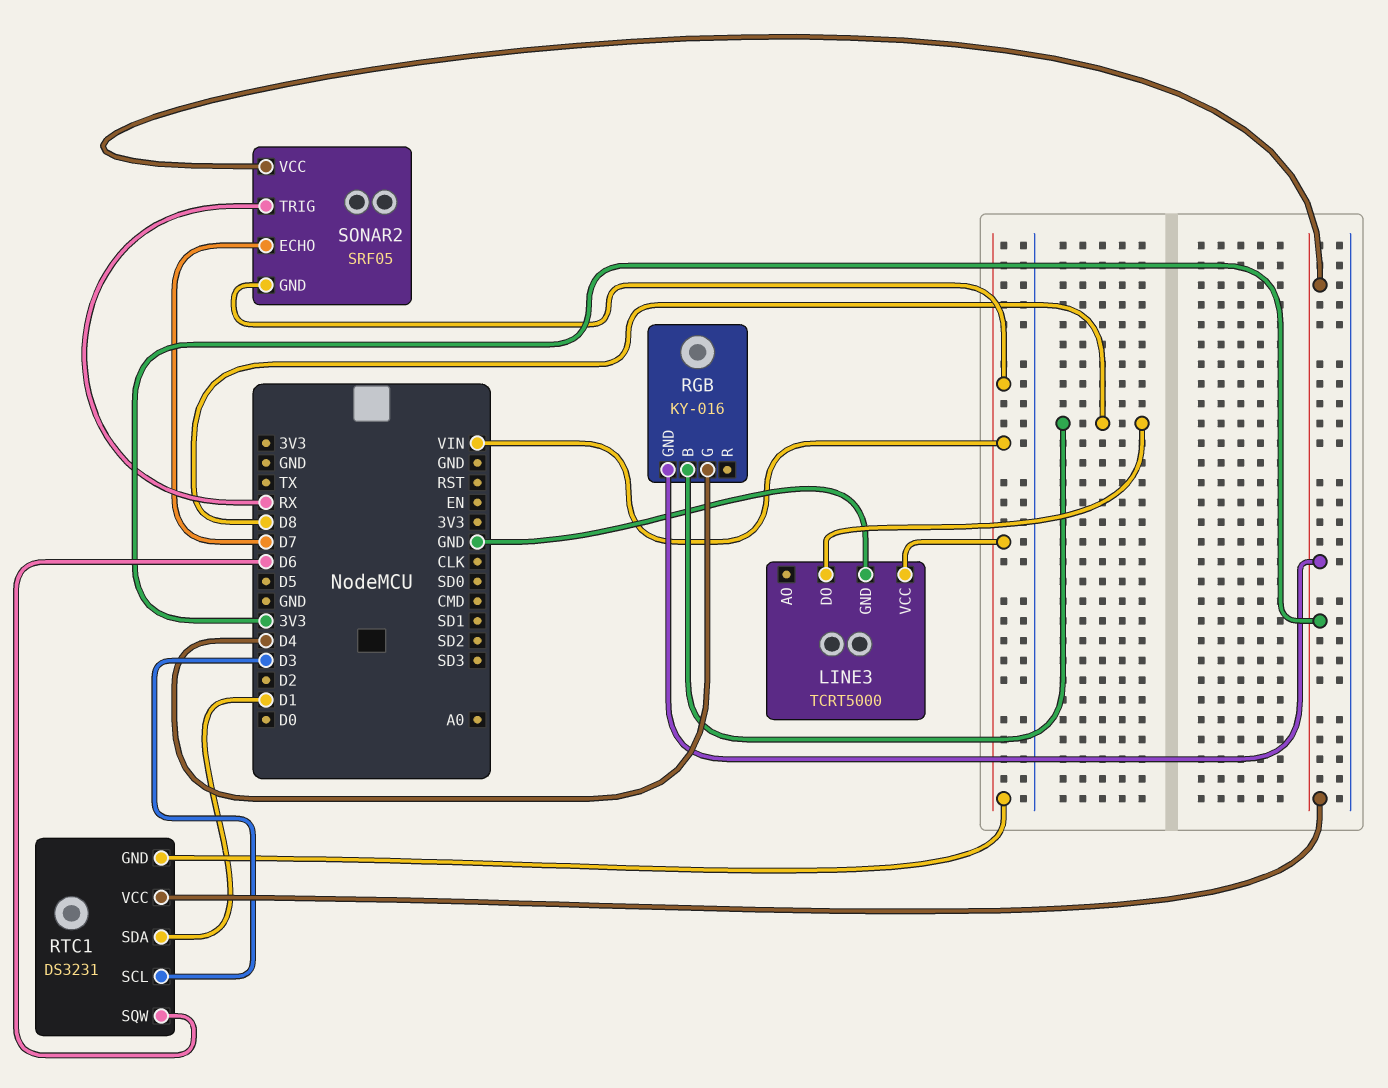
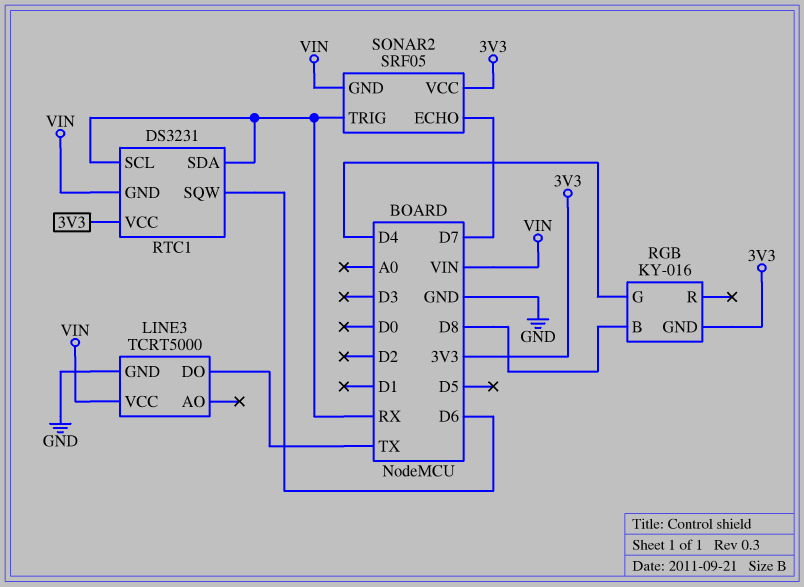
LINE3 pin DO: D8 -> TX
RTC1 pin SCL: D3 -> RX
RTC1 pin SDA: D1 -> RX

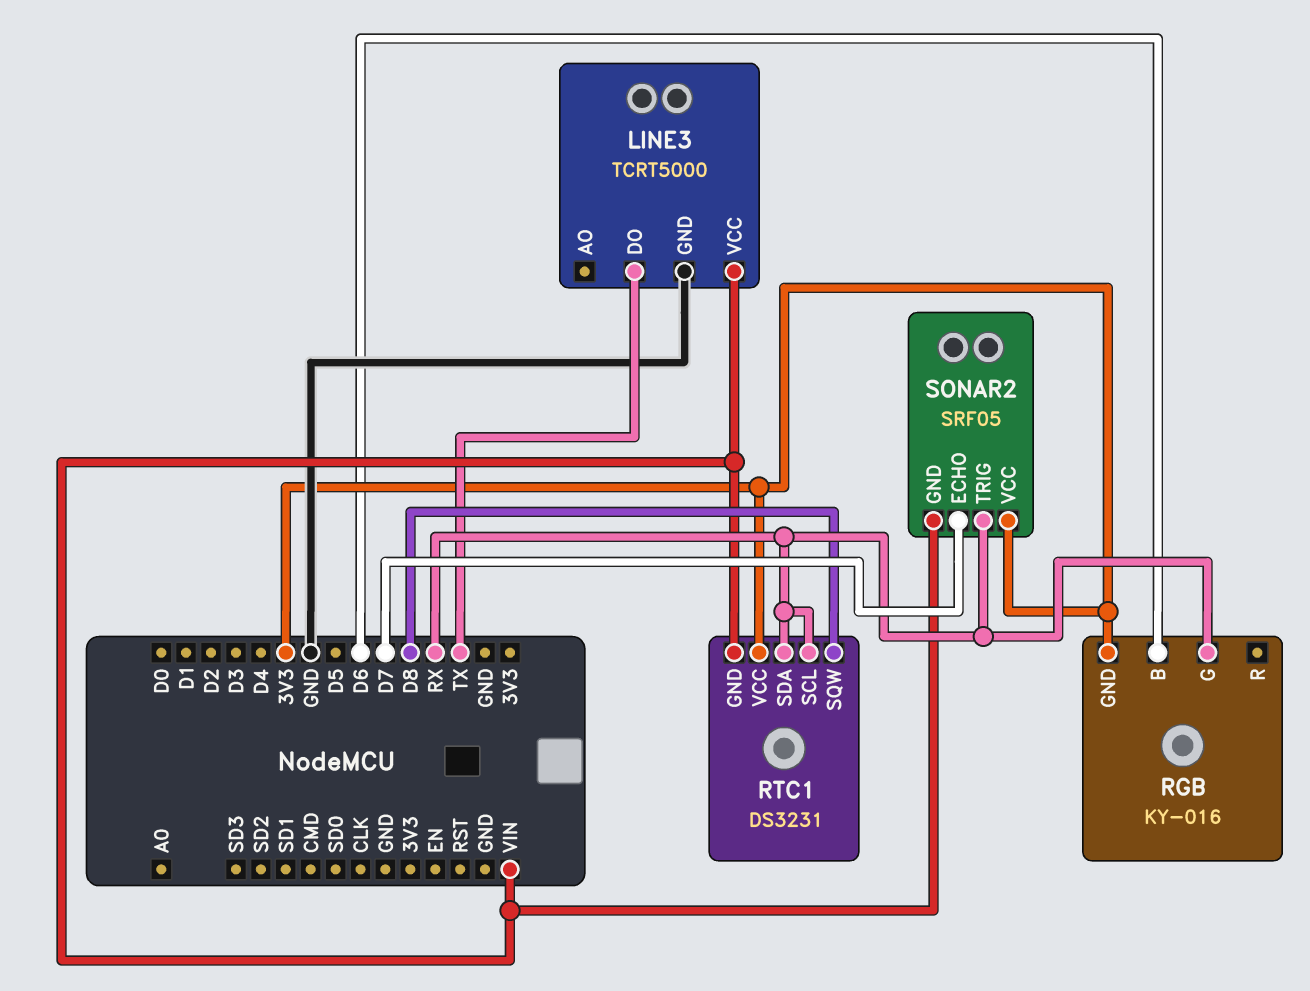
RGB pin B: D8 -> D6
RGB pin G: D4 -> RX
RTC1 pin SQW: D6 -> D8

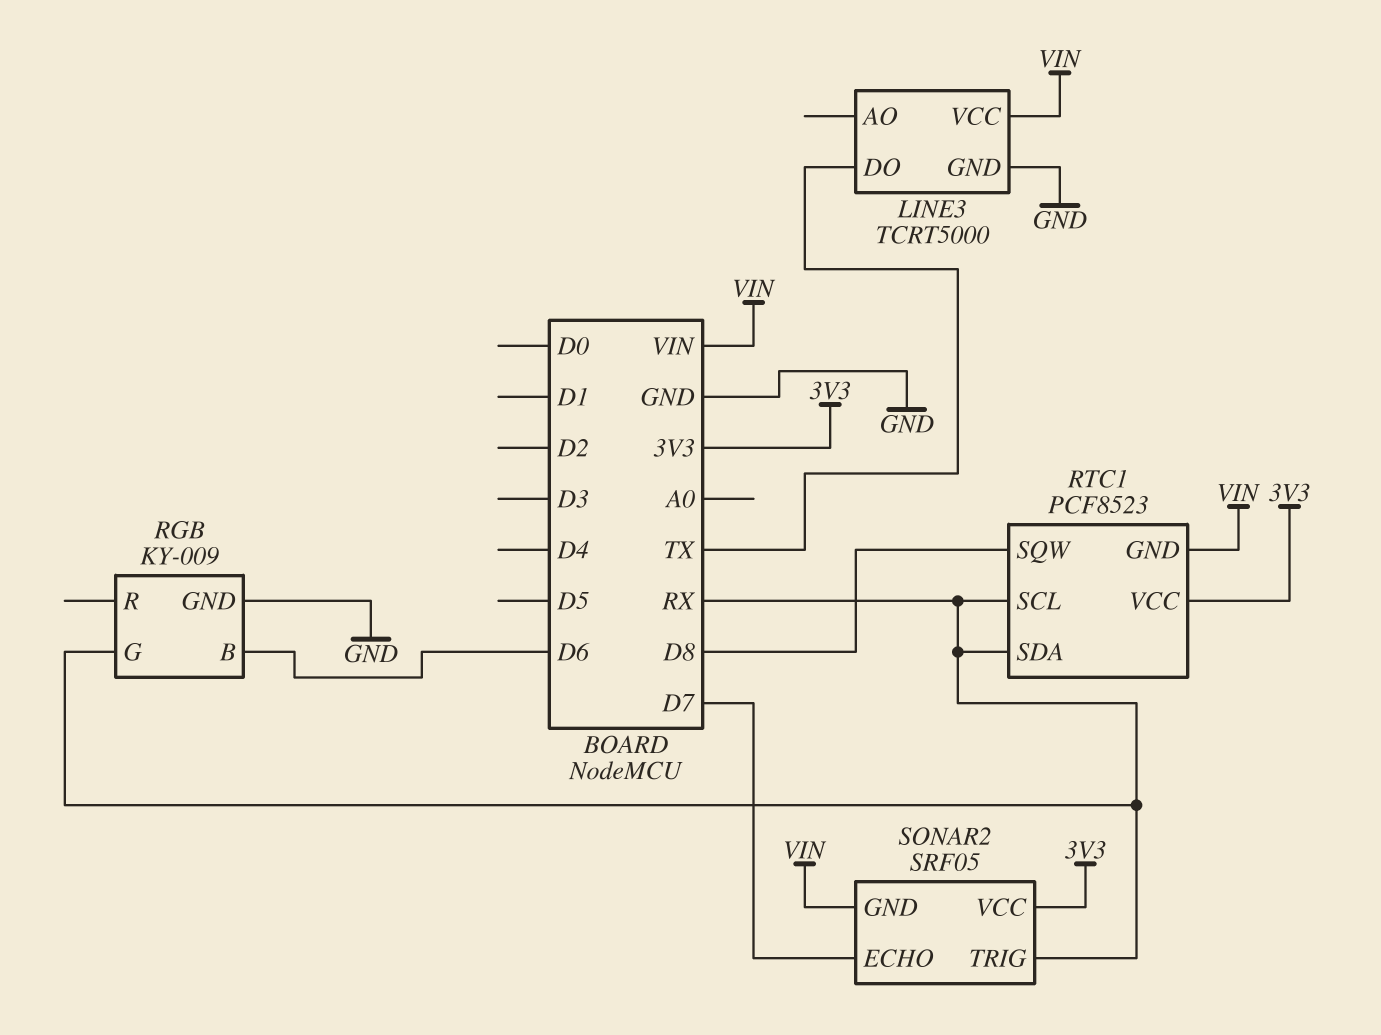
RGB: KY-016 -> KY-009
RGB pin GND: 3V3 -> GND
RTC1: DS3231 -> PCF8523

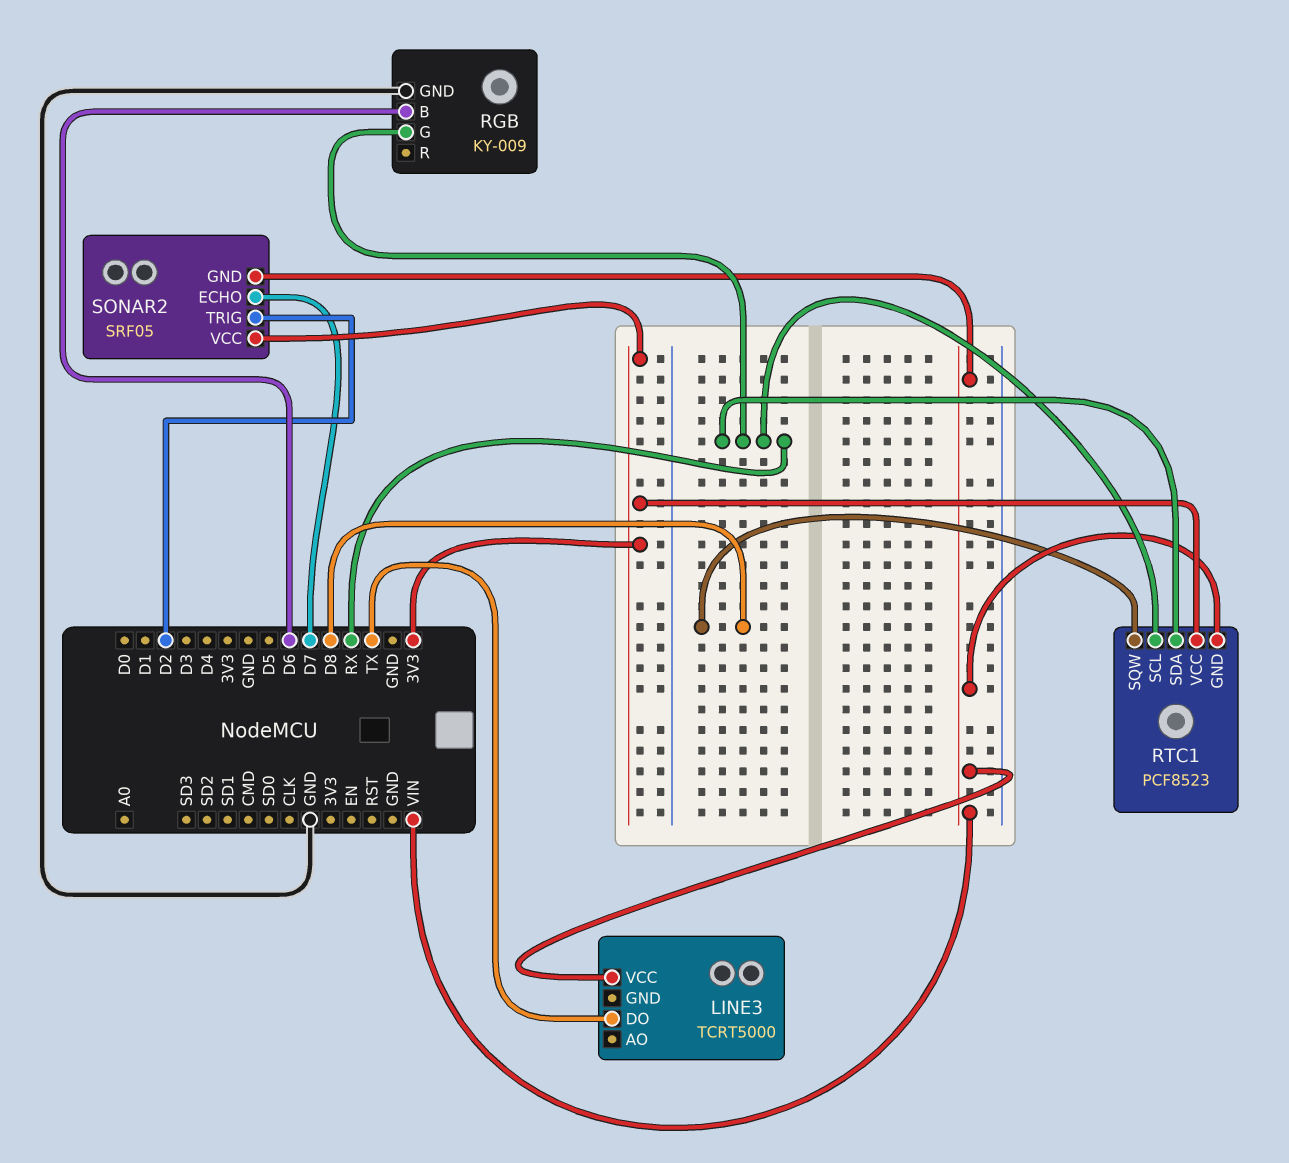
LINE3 pin GND: GND -> none
SONAR2 pin TRIG: RX -> D2

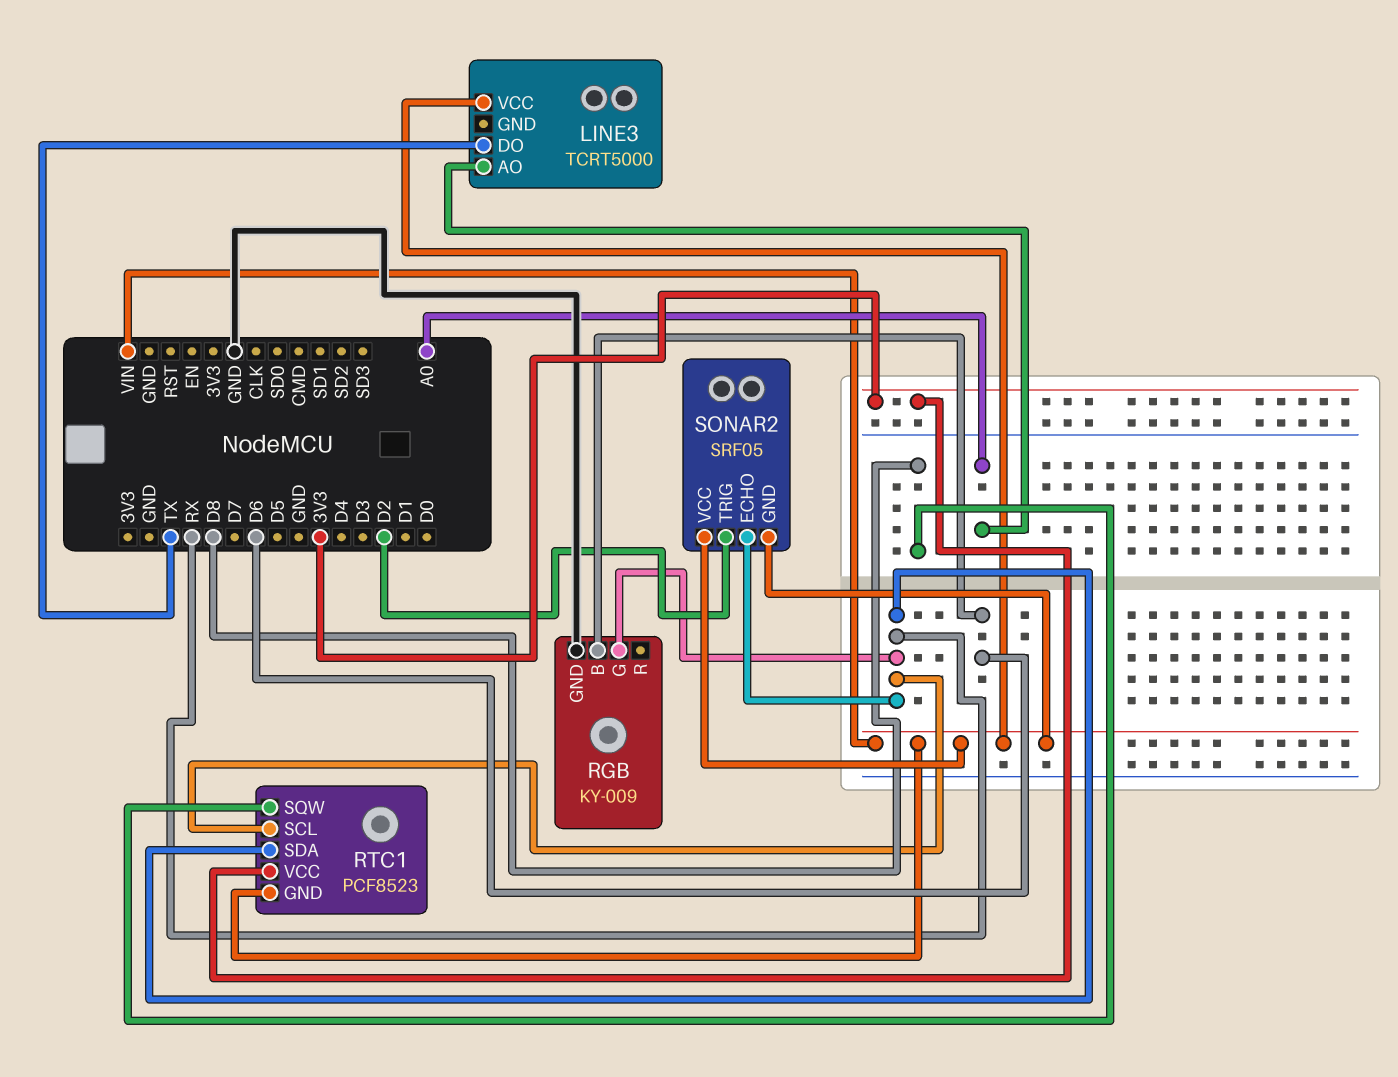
LINE3 pin AO: none -> A0
SONAR2 pin ECHO: D7 -> RX
SONAR2 pin VCC: 3V3 -> VIN

